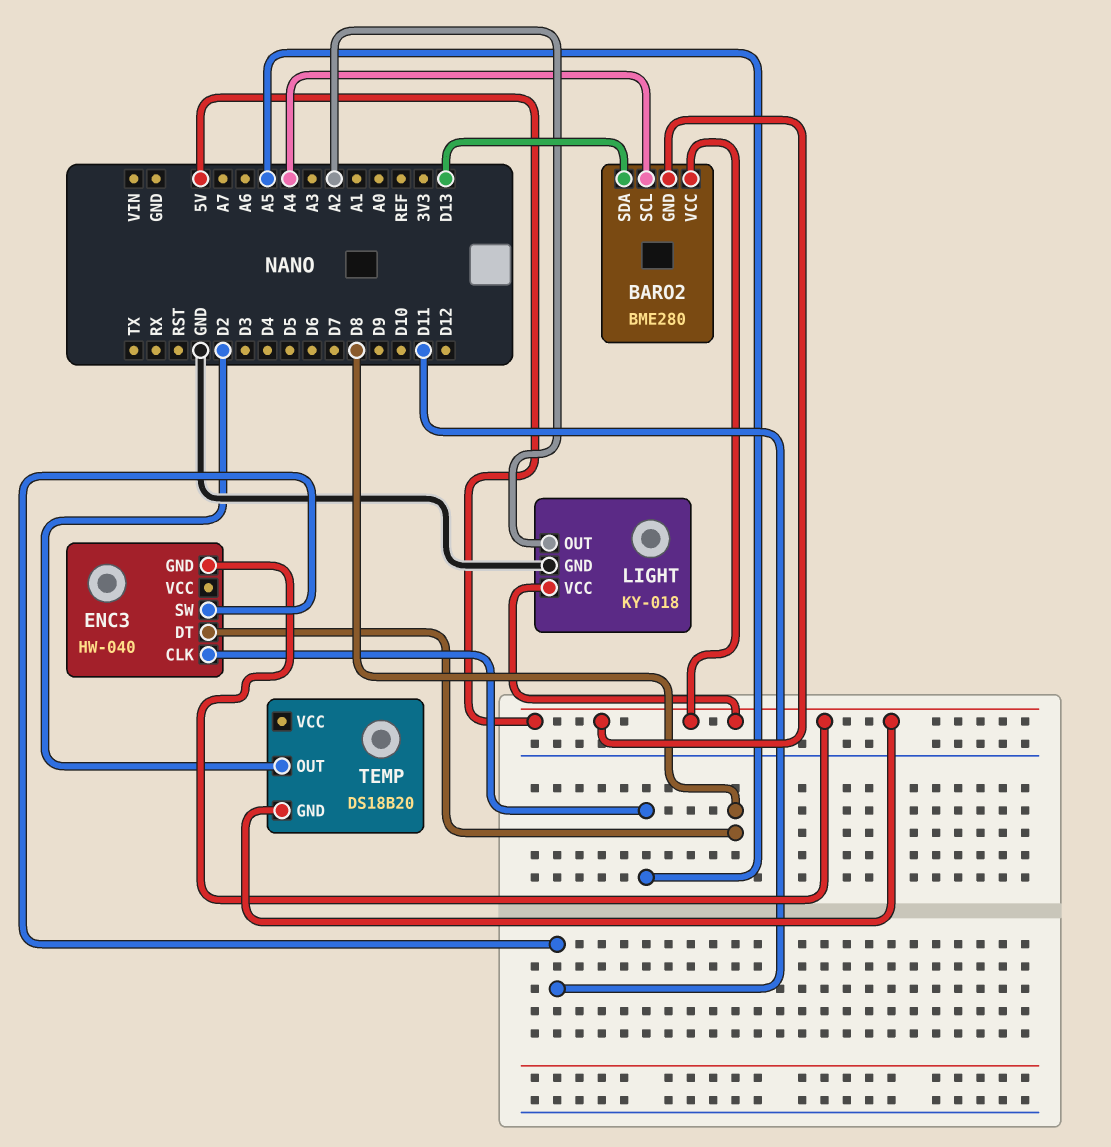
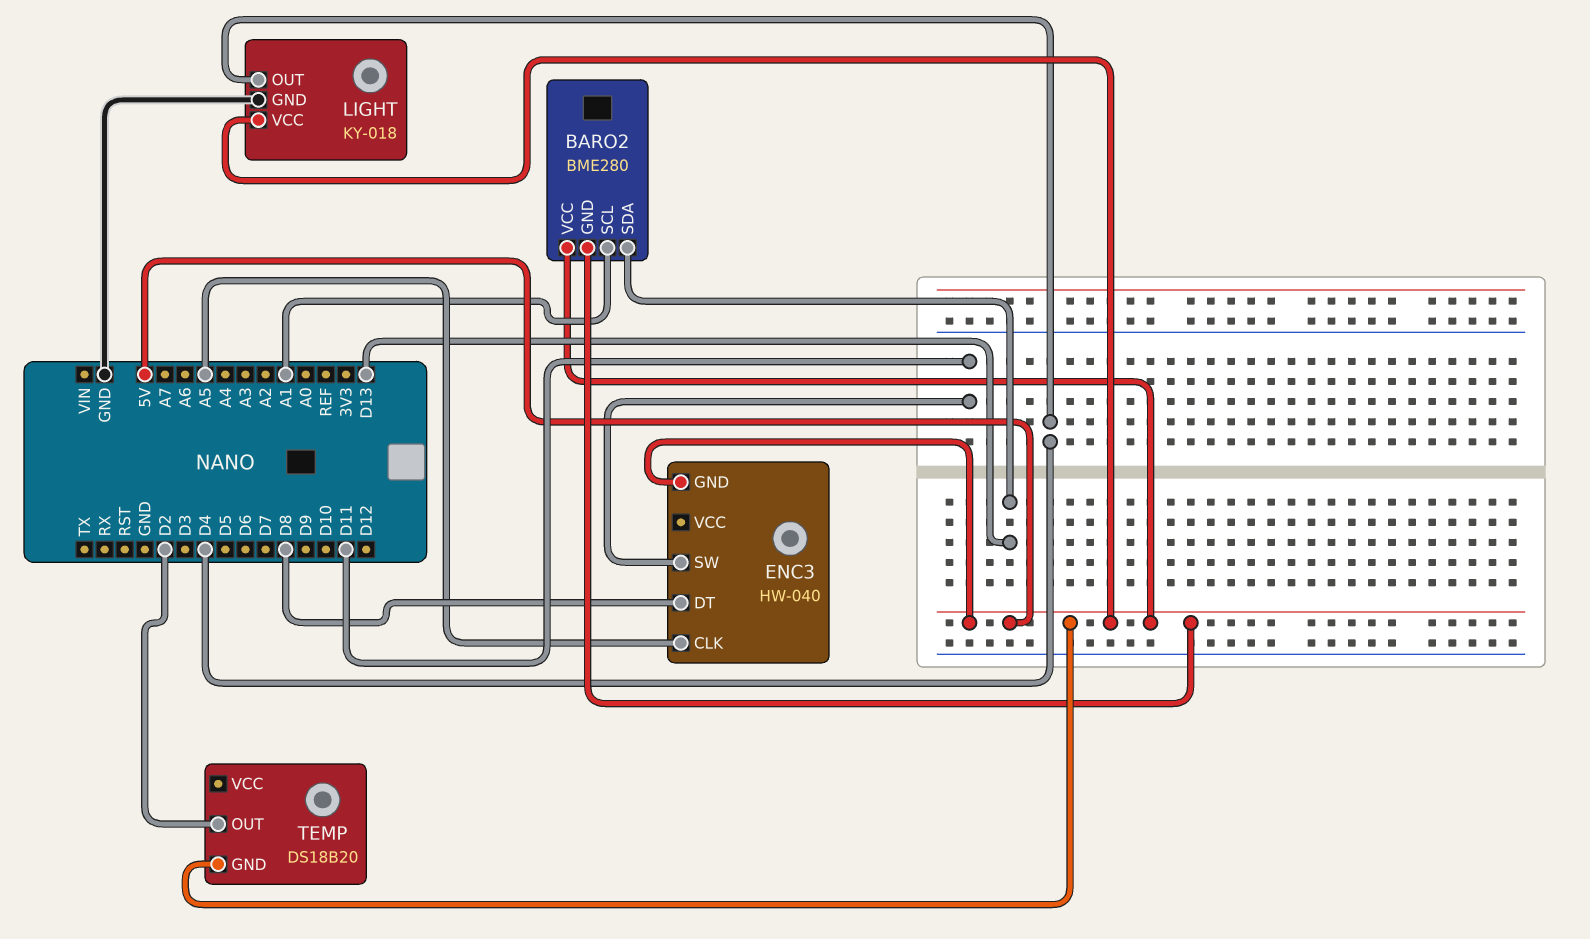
BARO2 pin SCL: A4 -> A1
LIGHT pin OUT: A2 -> D4

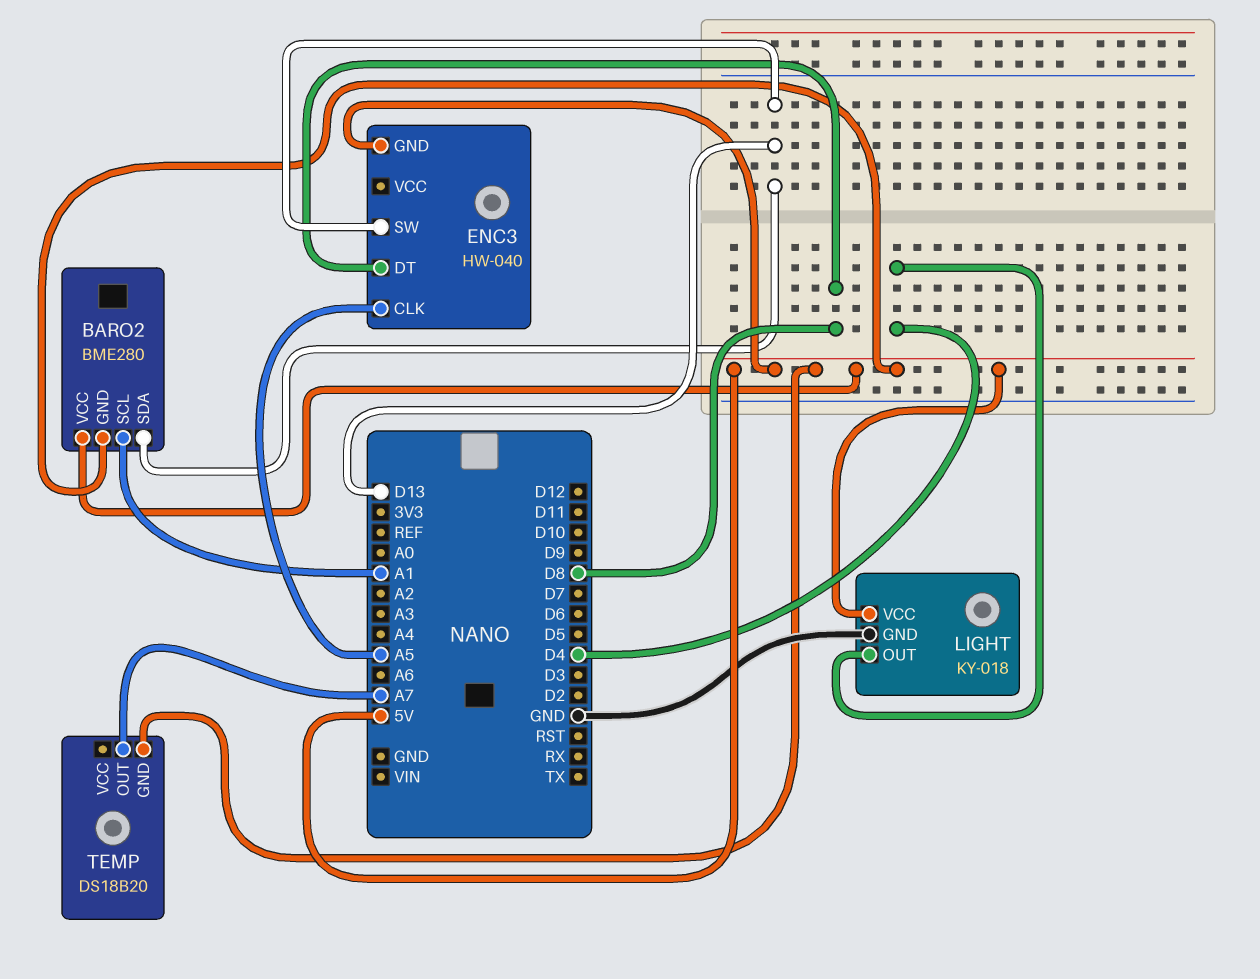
ENC3 pin SW: D11 -> D13
TEMP pin OUT: D2 -> A7

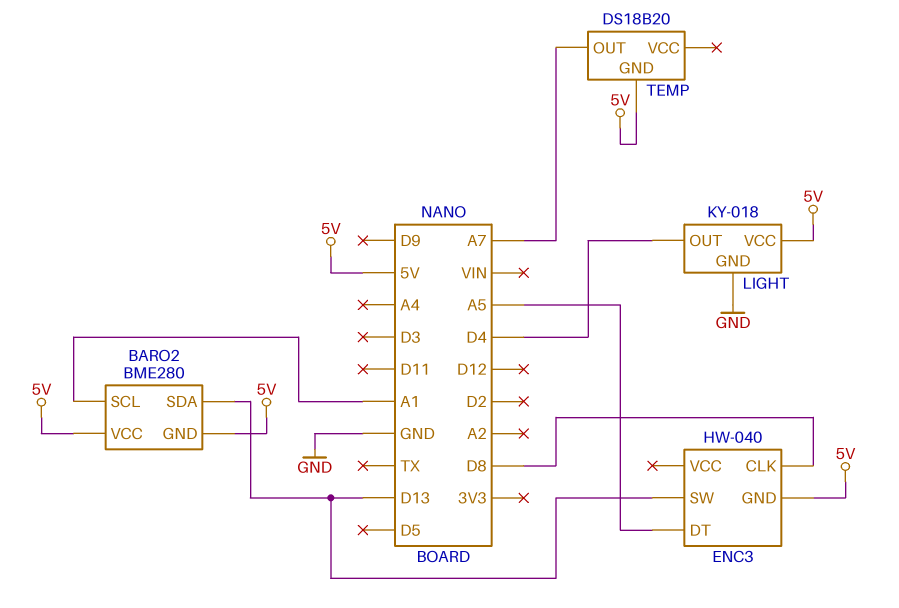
ENC3 pin CLK: A5 -> D8
ENC3 pin DT: D8 -> A5

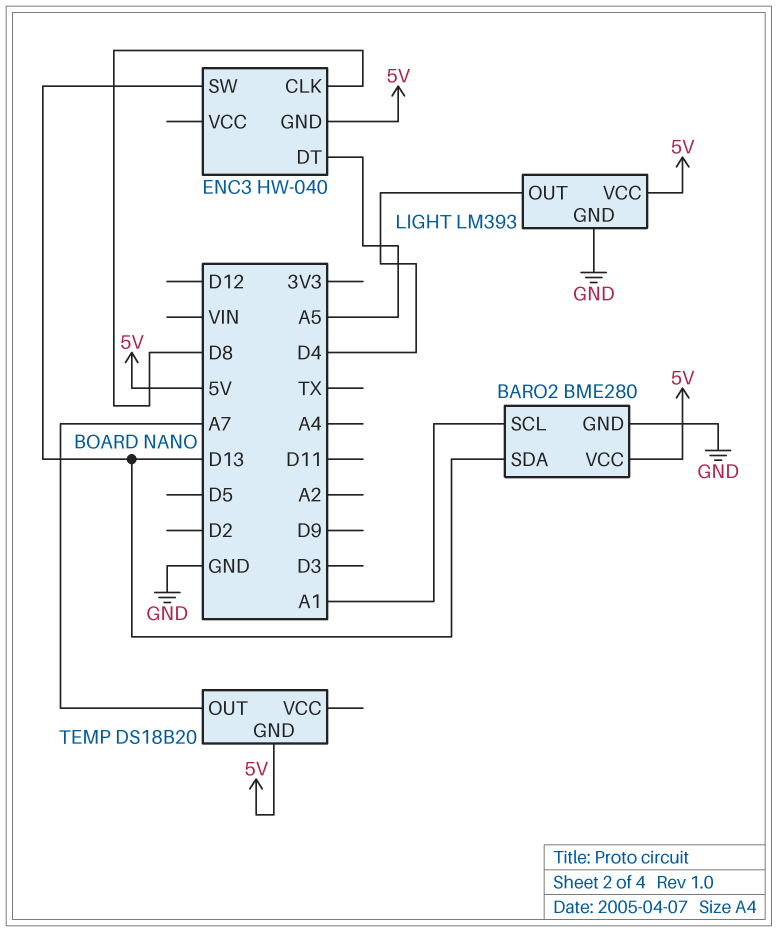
BARO2 pin GND: 5V -> GND
LIGHT: KY-018 -> LM393

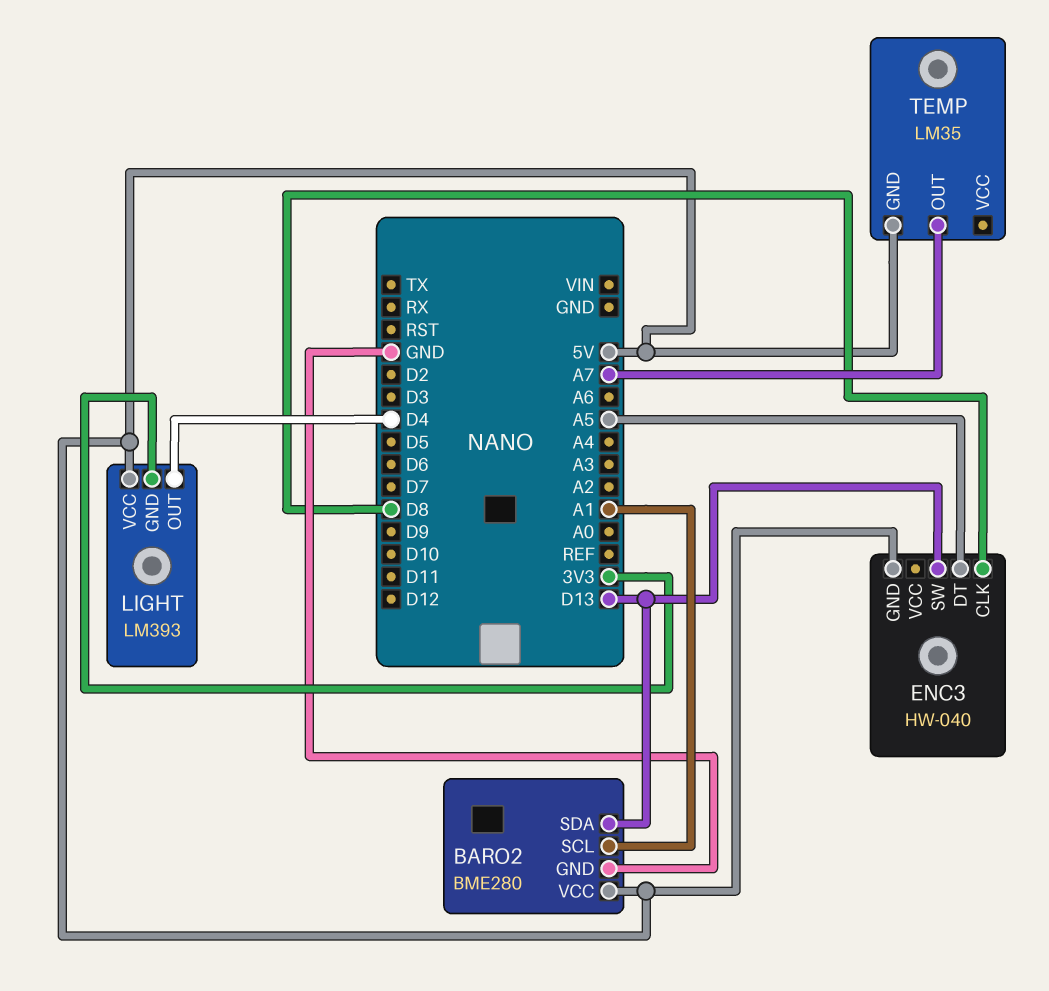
LIGHT pin GND: GND -> 3V3
TEMP: DS18B20 -> LM35

